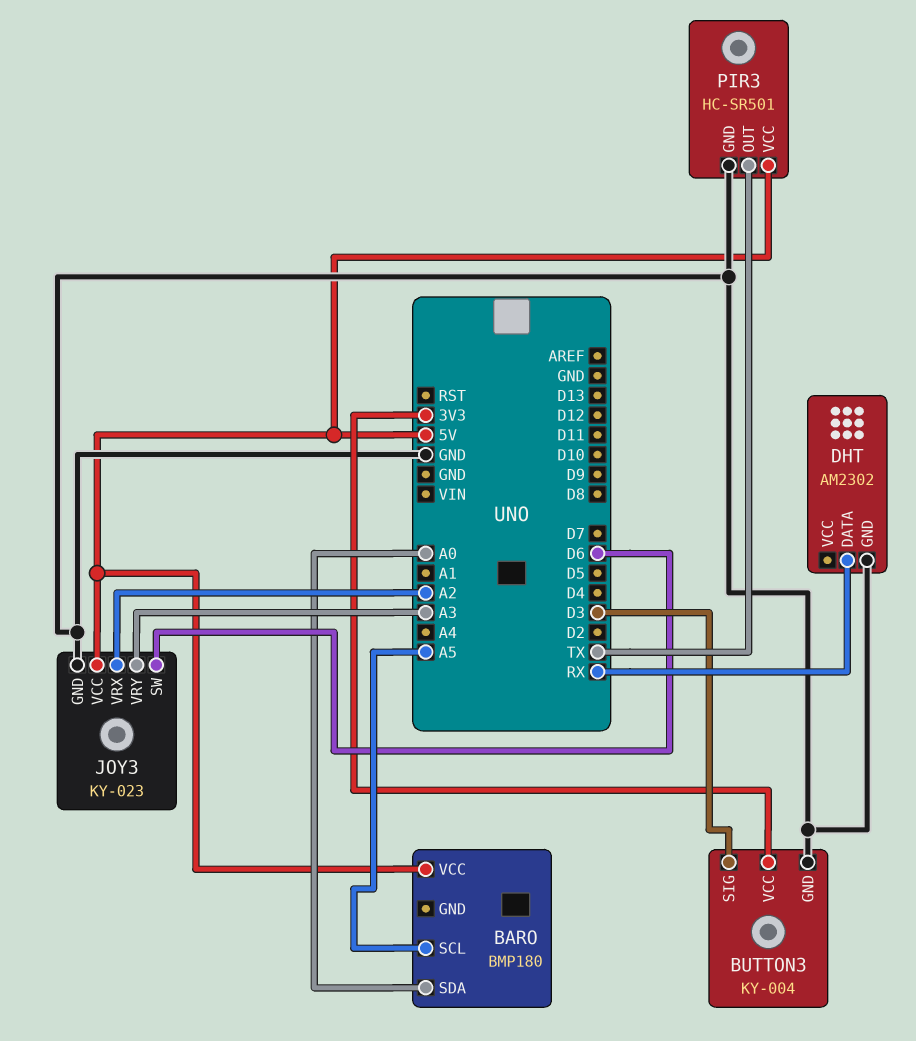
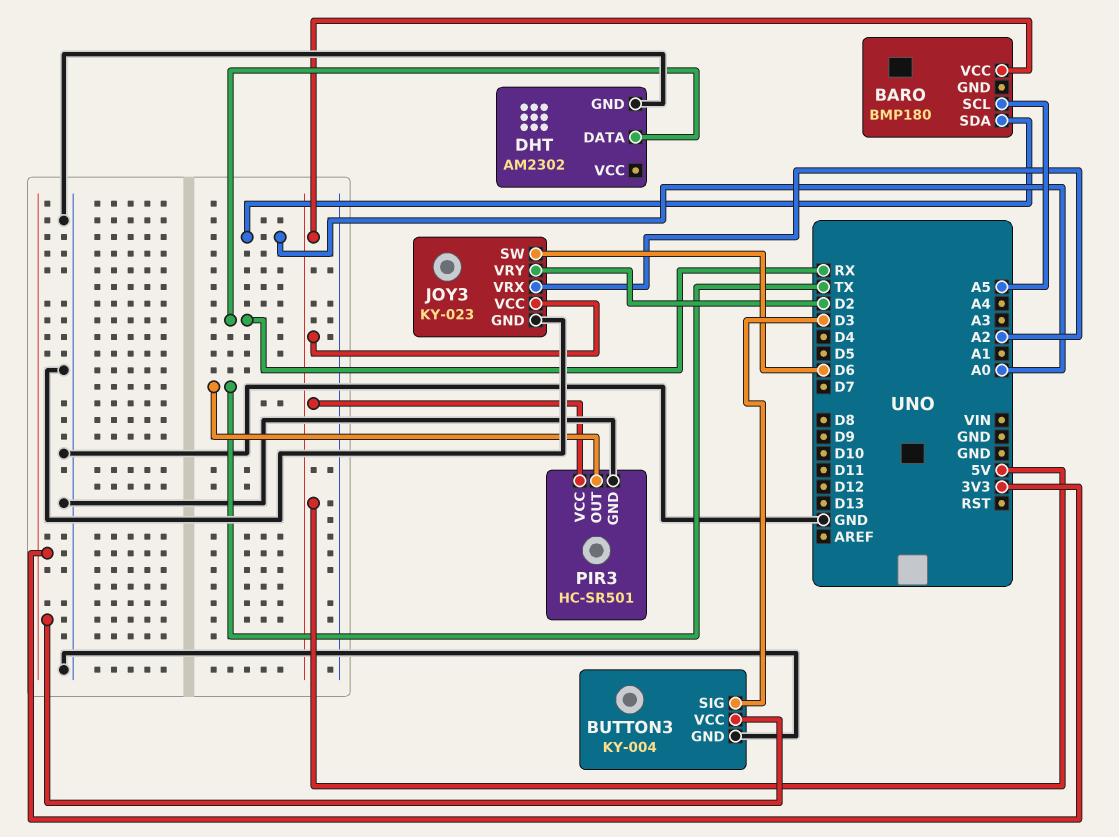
JOY3 pin VRY: A3 -> D2

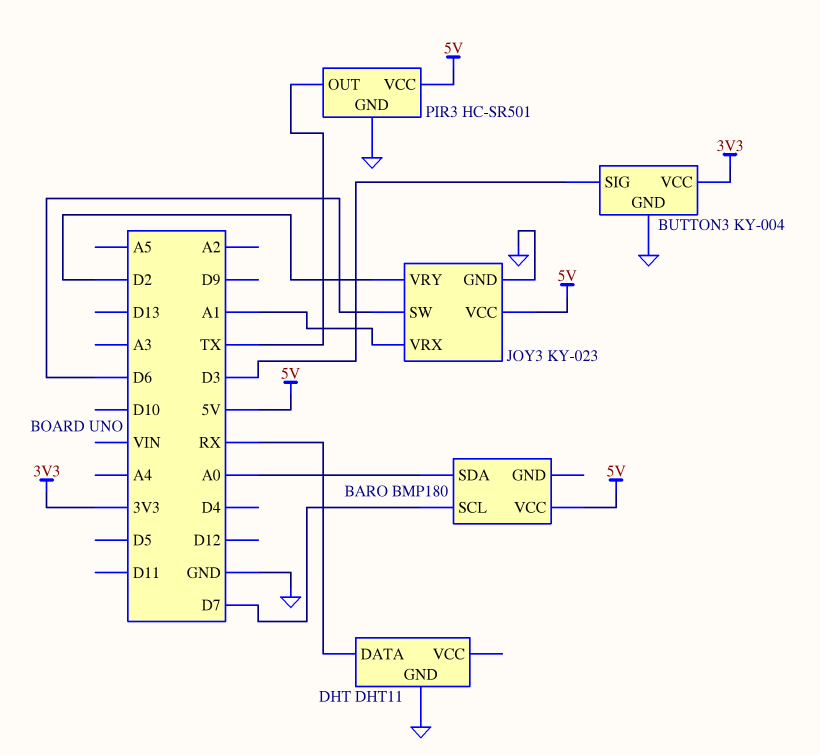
BARO pin SCL: A5 -> D7
DHT: AM2302 -> DHT11
JOY3 pin VRX: A2 -> A1

